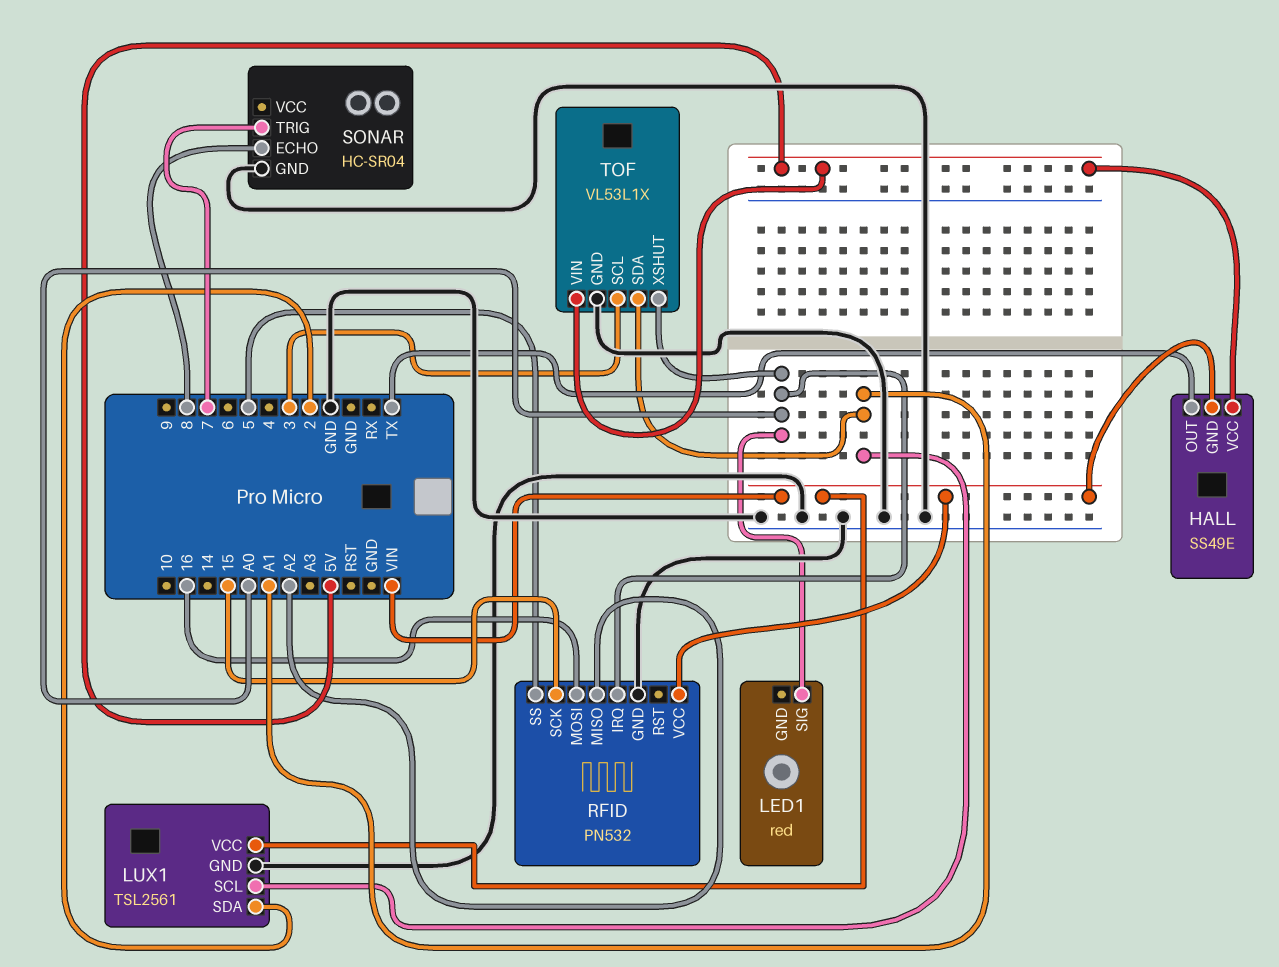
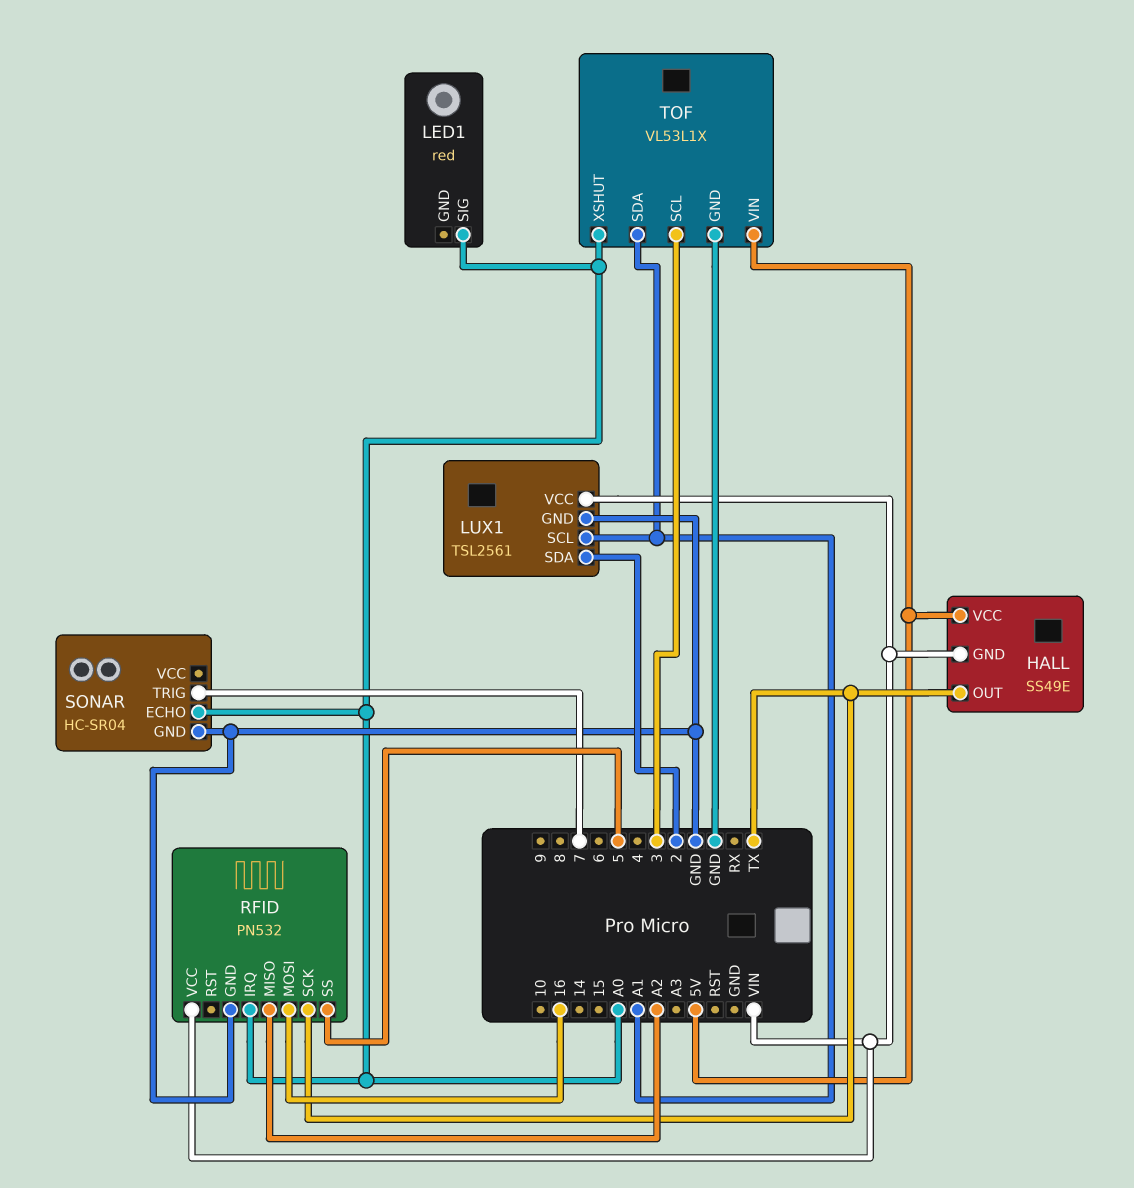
RFID pin SCK: 15 -> TX
SONAR pin ECHO: 8 -> A0

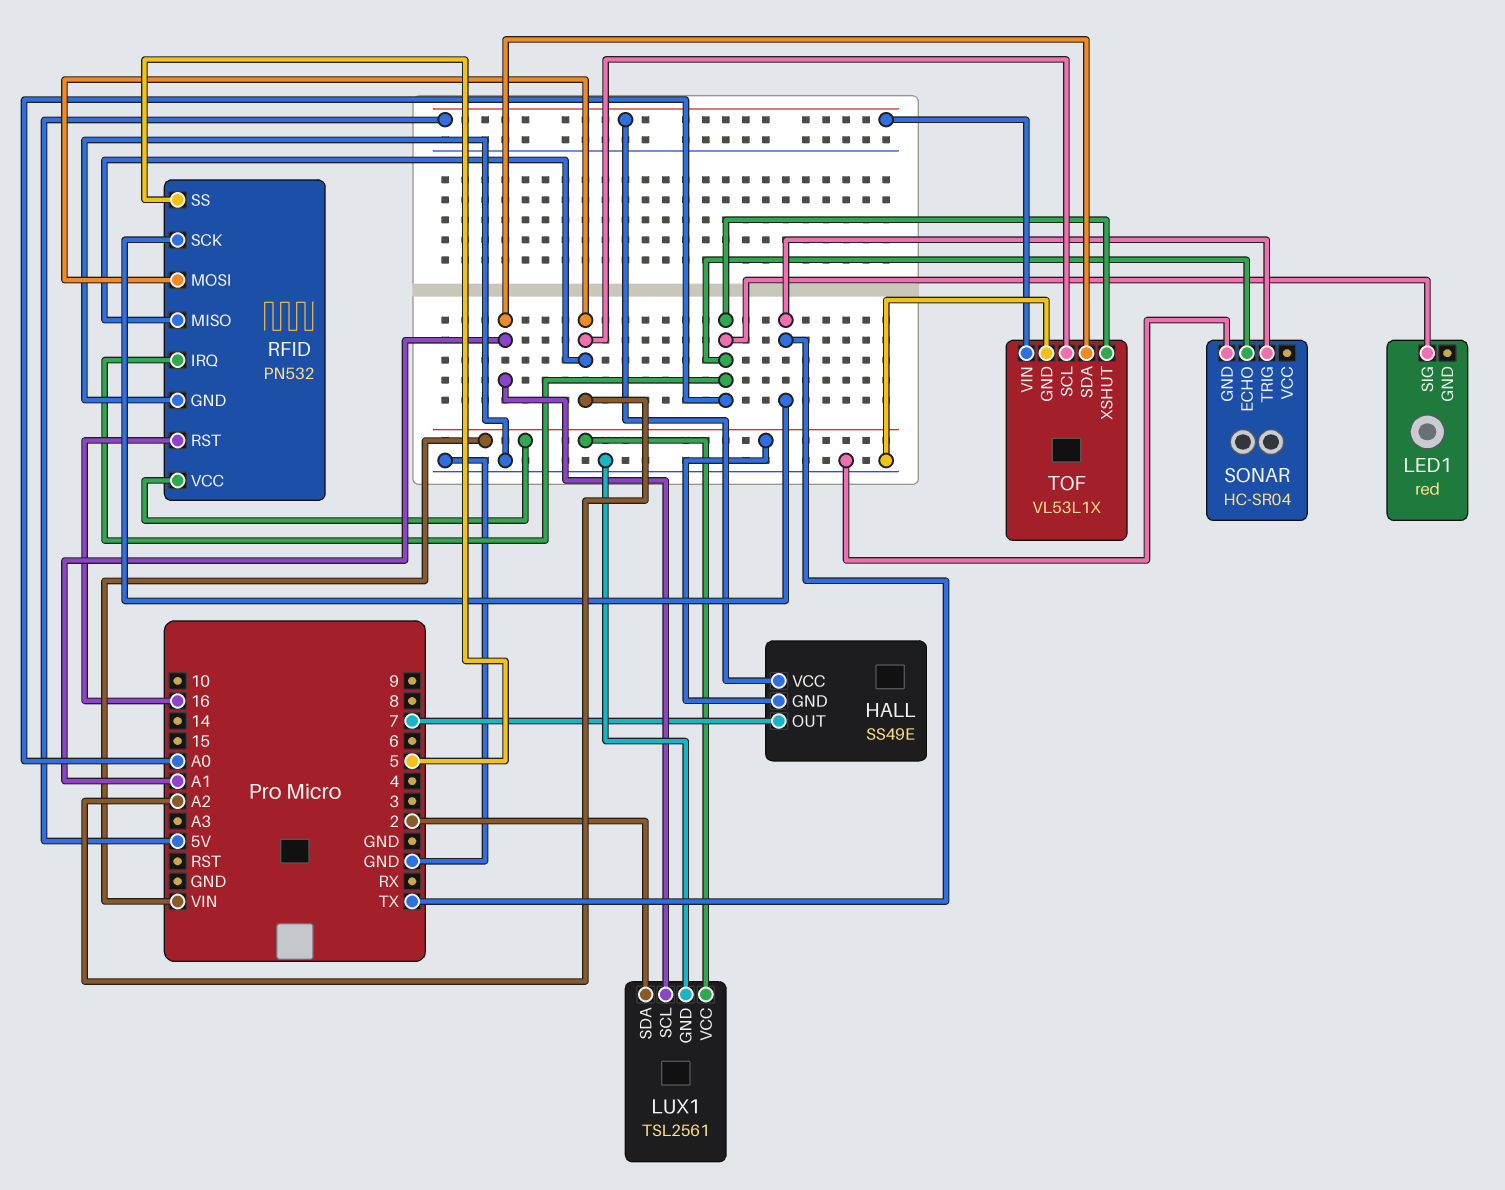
HALL pin OUT: TX -> 7
RFID pin MOSI: 16 -> A2
RFID pin RST: none -> 16
SONAR pin TRIG: 7 -> TX
TOF pin SCL: 3 -> A2

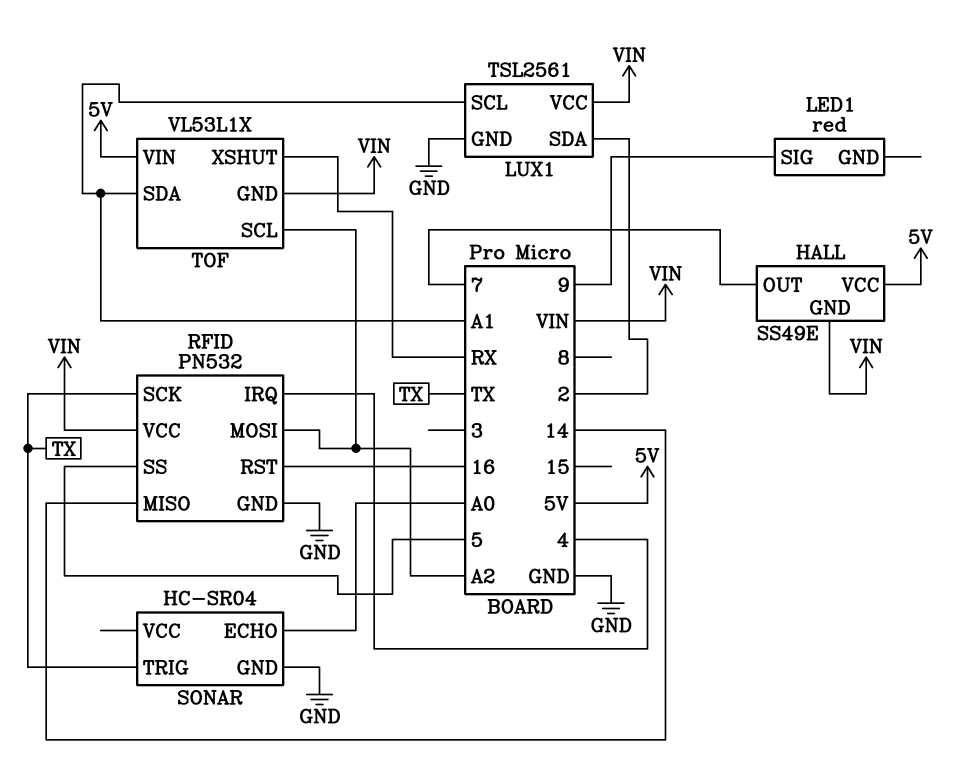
LED1 pin SIG: A0 -> 9
RFID pin IRQ: A0 -> 4
RFID pin MISO: A2 -> 14
TOF pin GND: GND -> VIN
TOF pin XSHUT: A0 -> RX

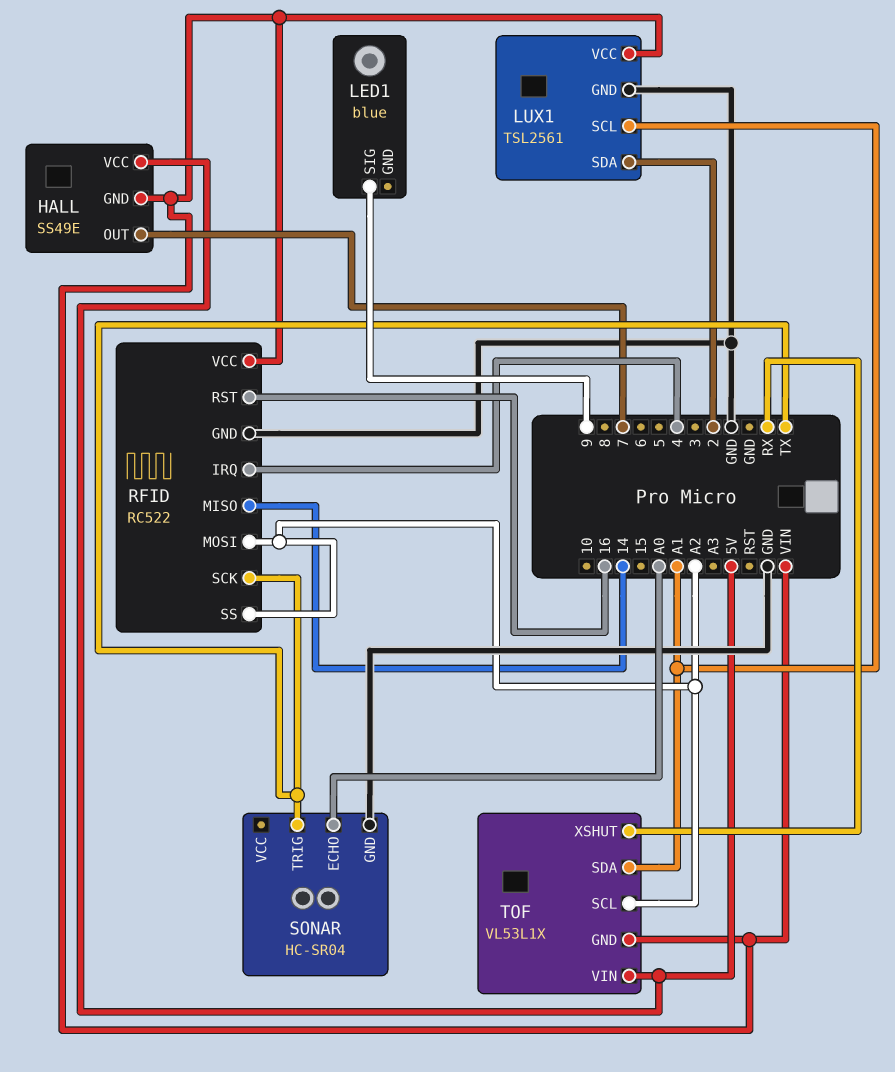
LED1: red -> blue
RFID: PN532 -> RC522
RFID pin SS: 5 -> A2

